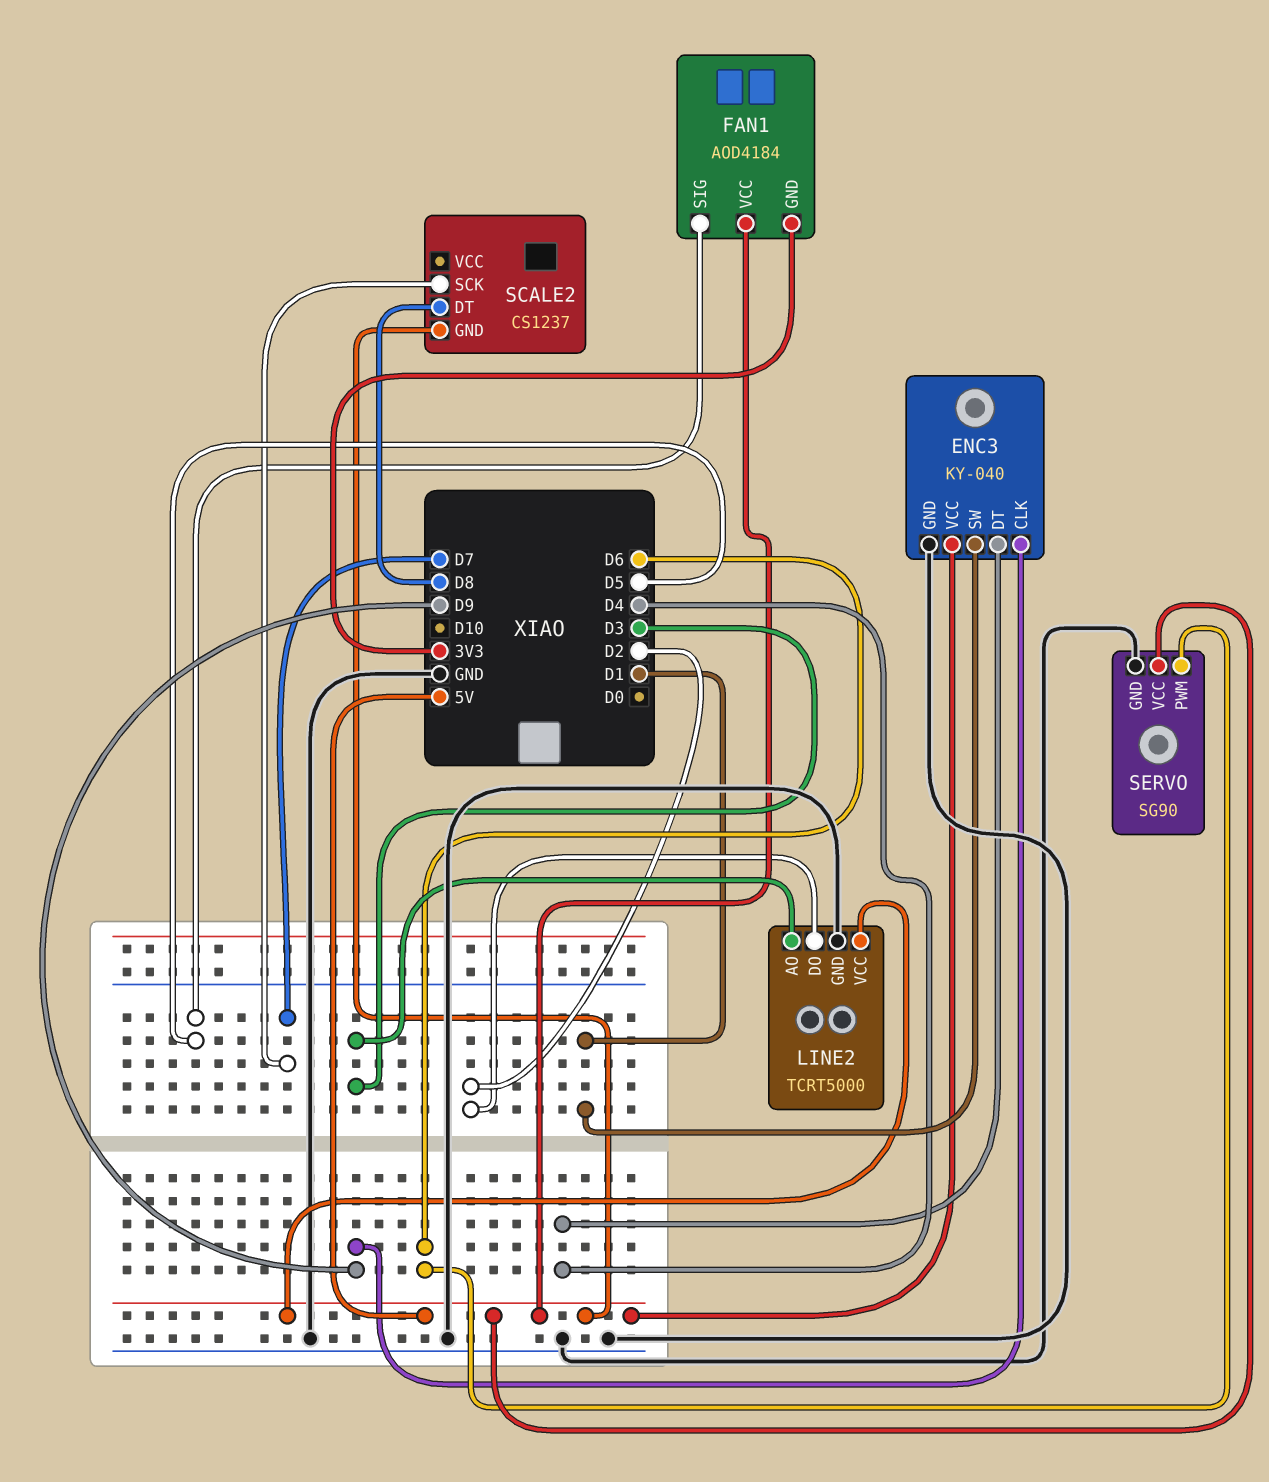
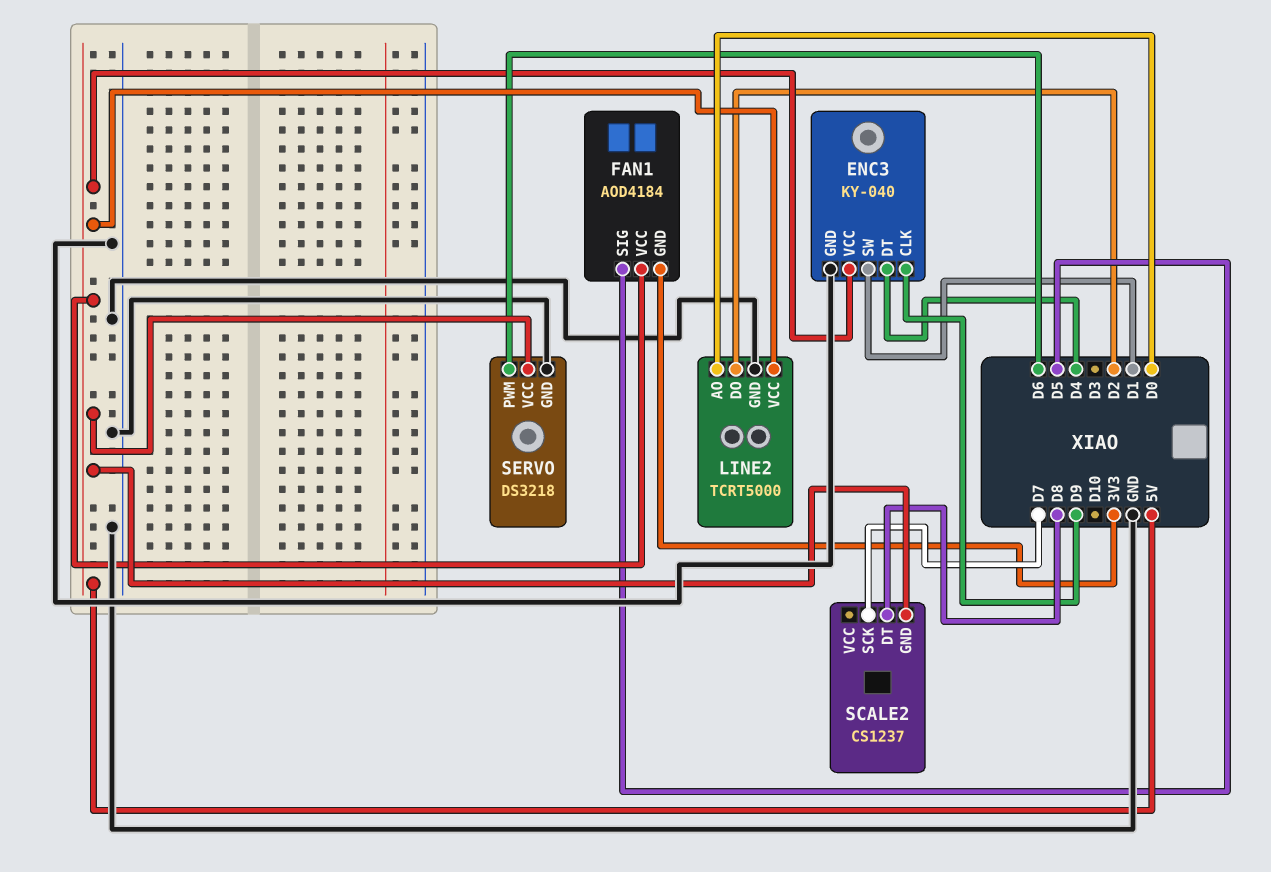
LINE2 pin AO: D3 -> D0
SERVO: SG90 -> DS3218

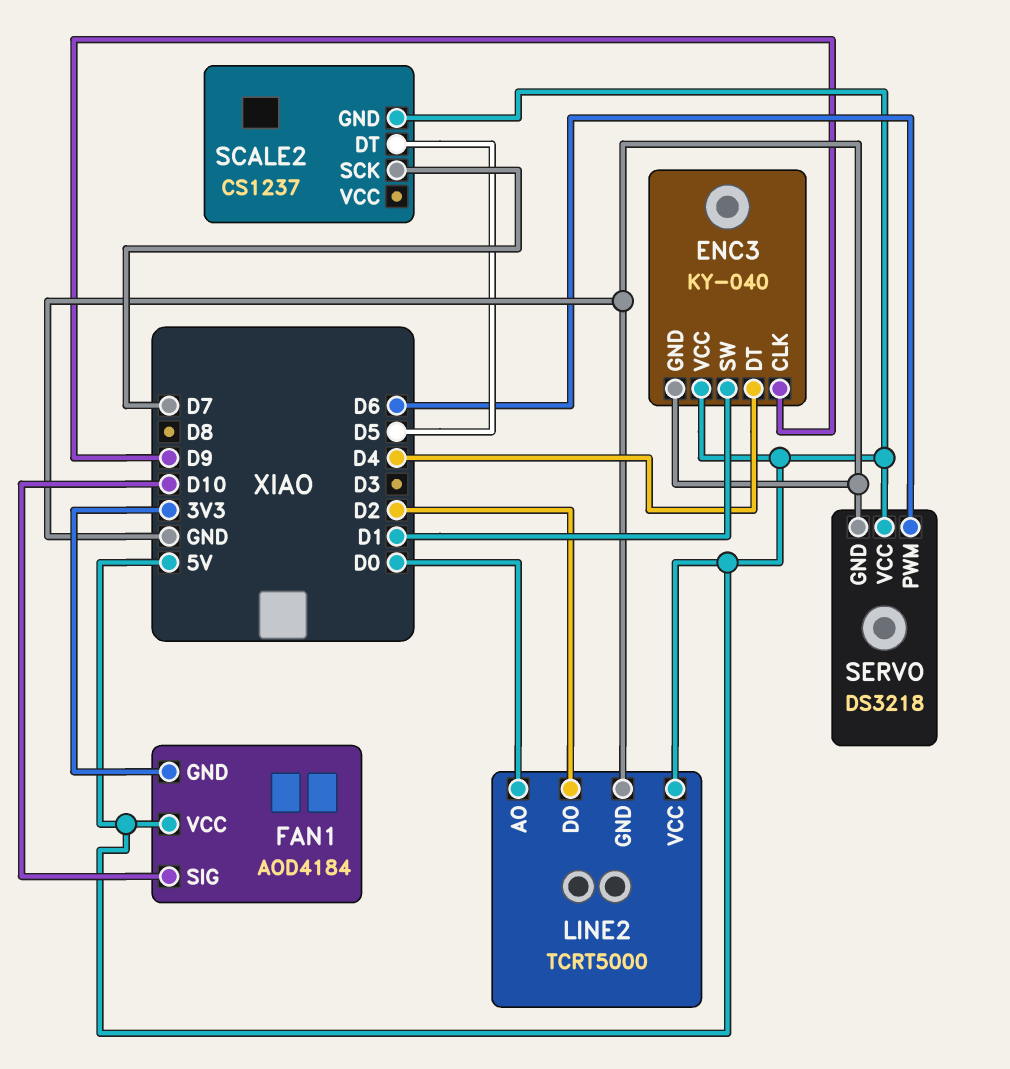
FAN1 pin SIG: D5 -> D10
SCALE2 pin DT: D8 -> D5

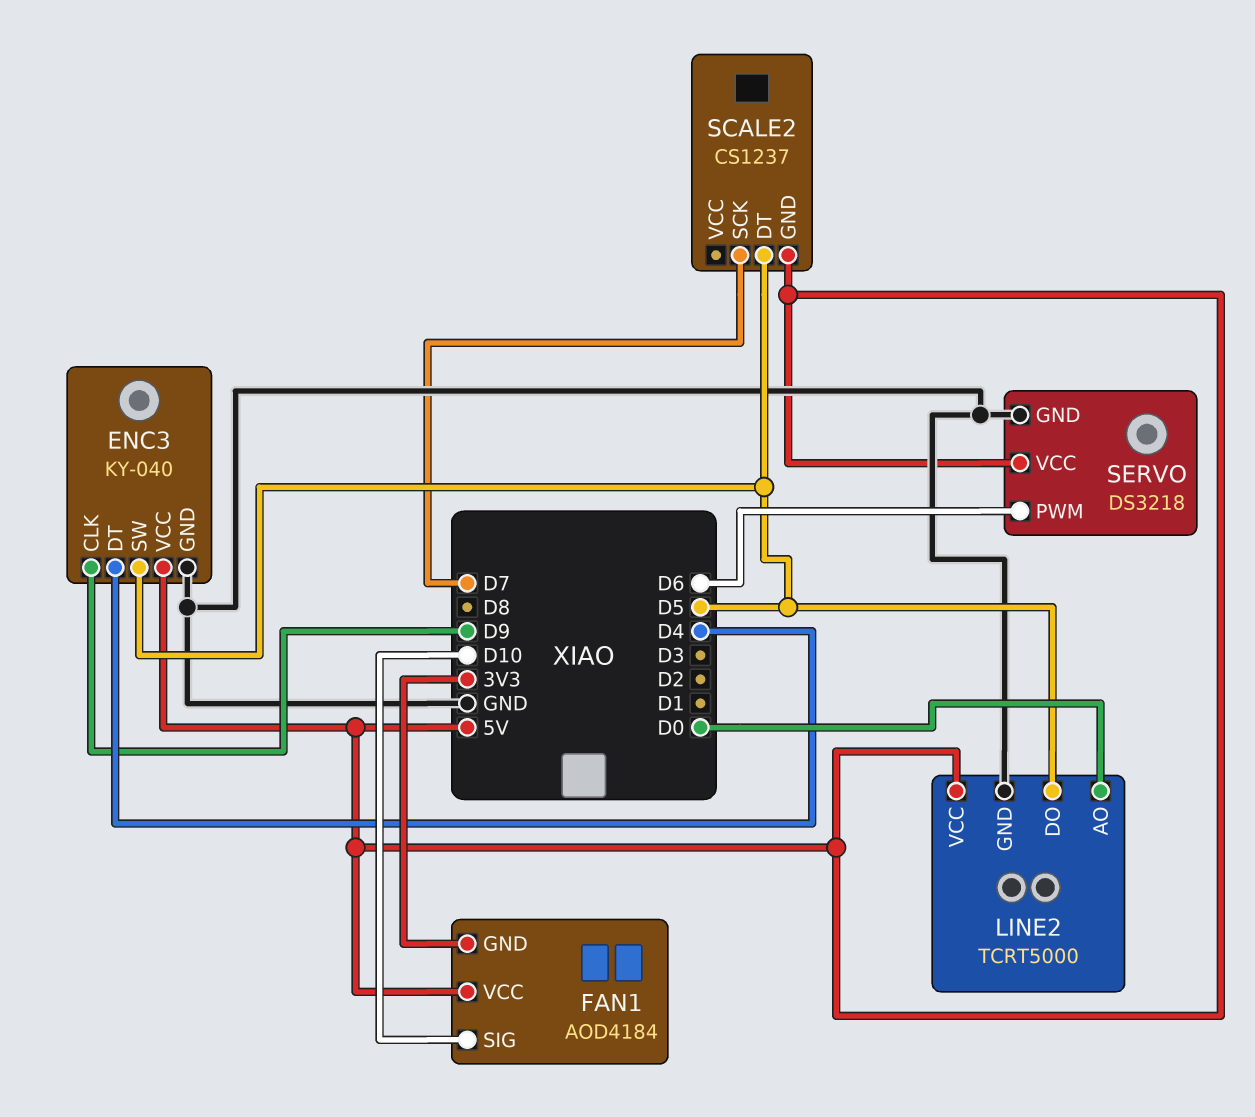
ENC3 pin SW: D1 -> D5
LINE2 pin DO: D2 -> D5

